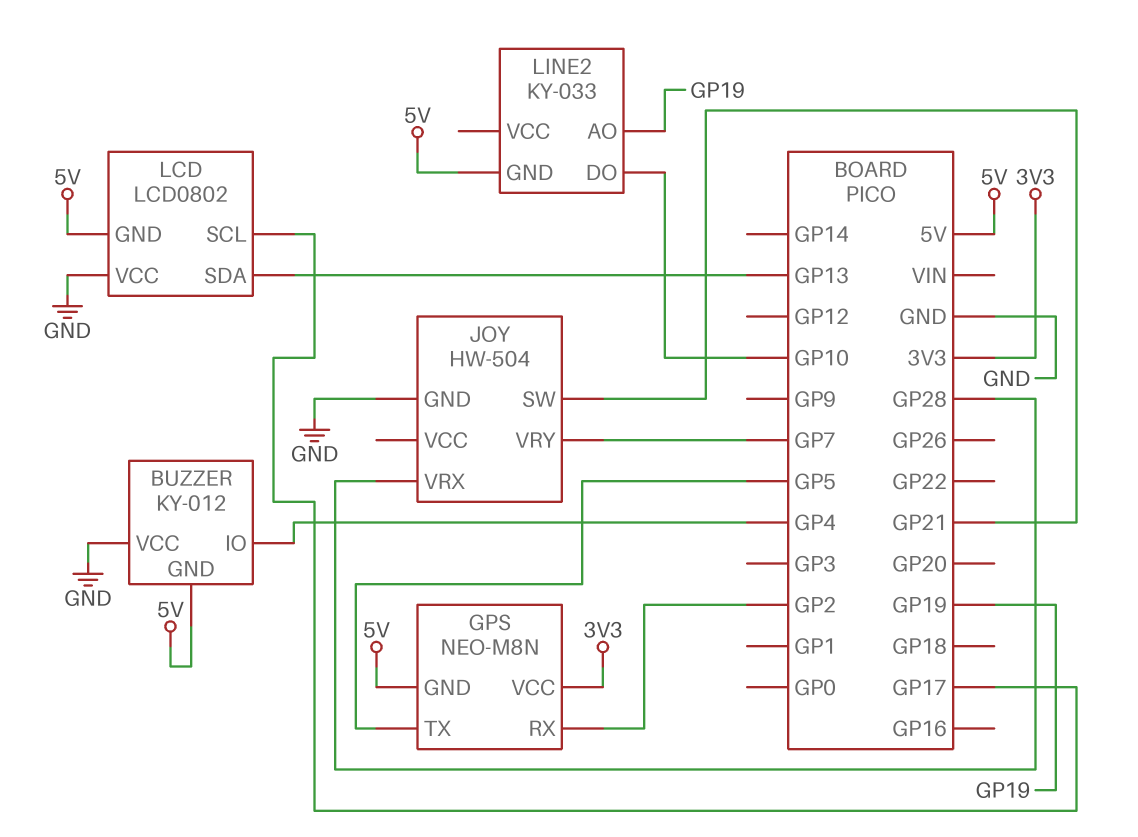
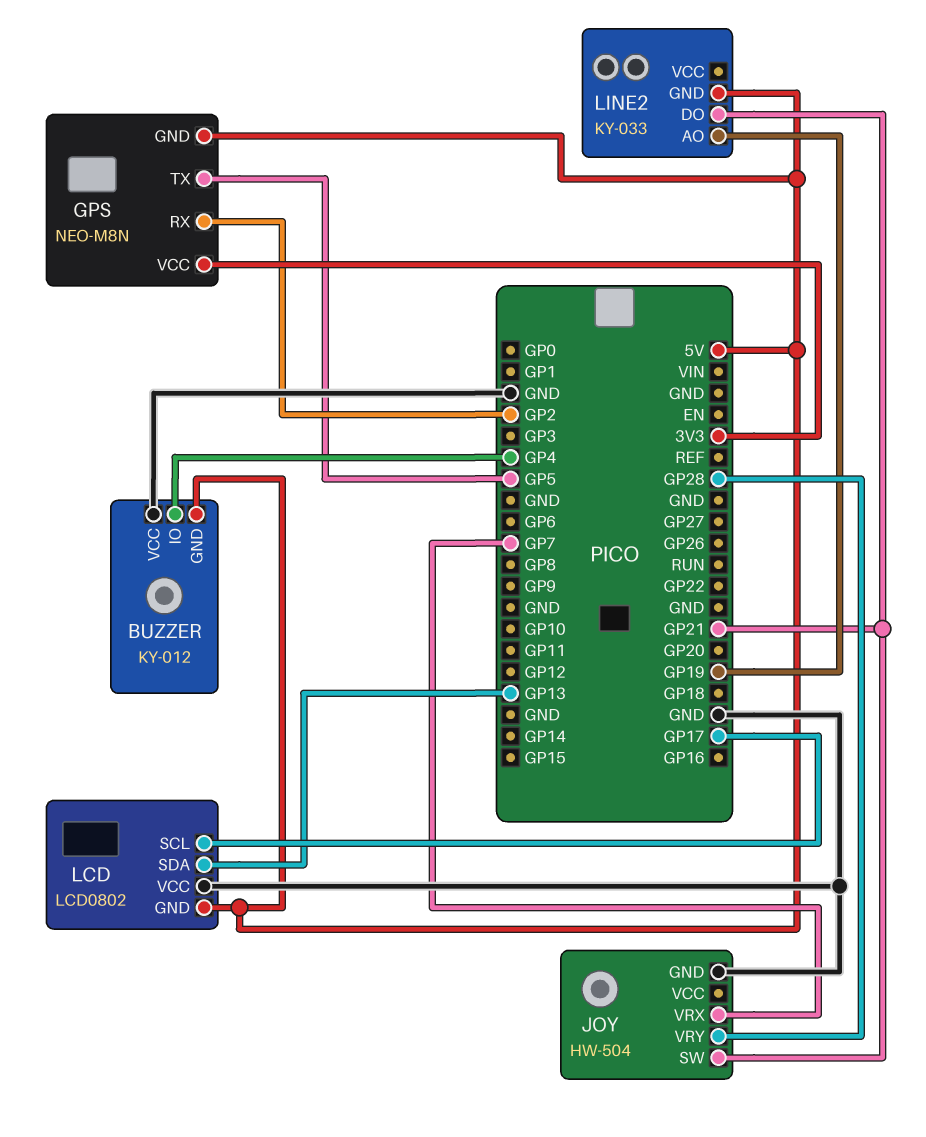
JOY pin VRX: GP28 -> GP7
JOY pin VRY: GP7 -> GP28
LINE2 pin DO: GP10 -> GP21

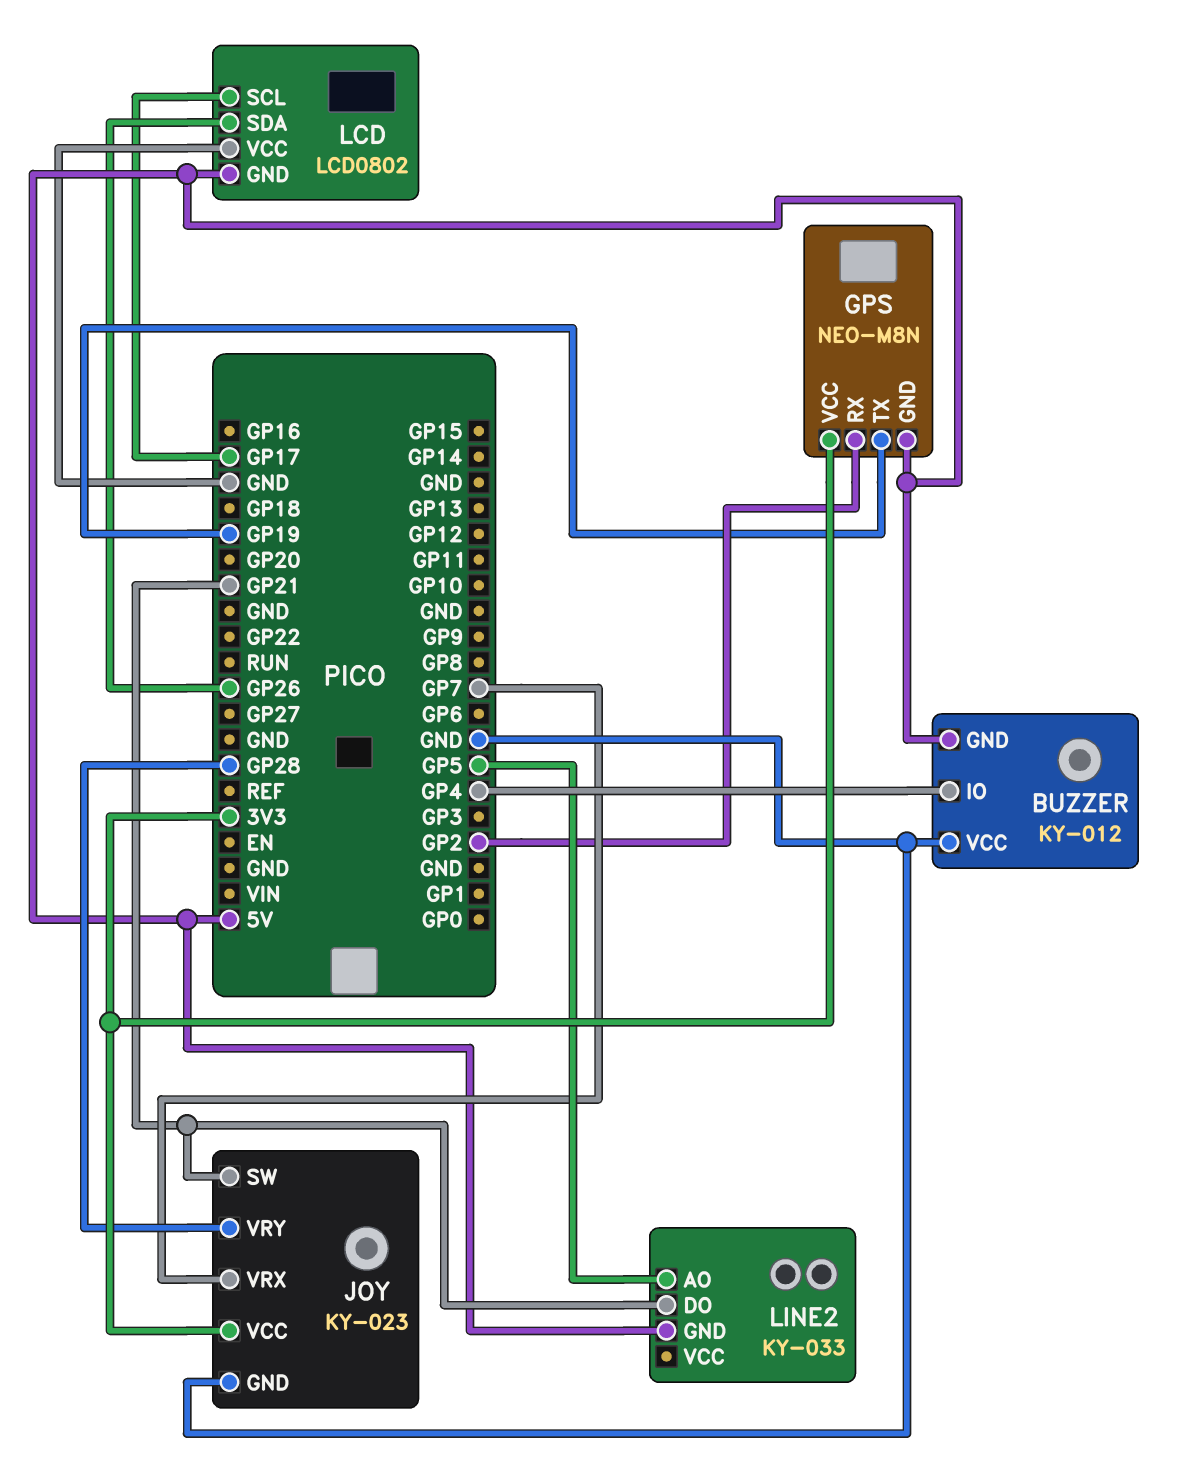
GPS pin TX: GP5 -> GP19
JOY: HW-504 -> KY-023
JOY pin VCC: none -> 3V3
LCD pin SDA: GP13 -> GP26
LINE2 pin AO: GP19 -> GP5

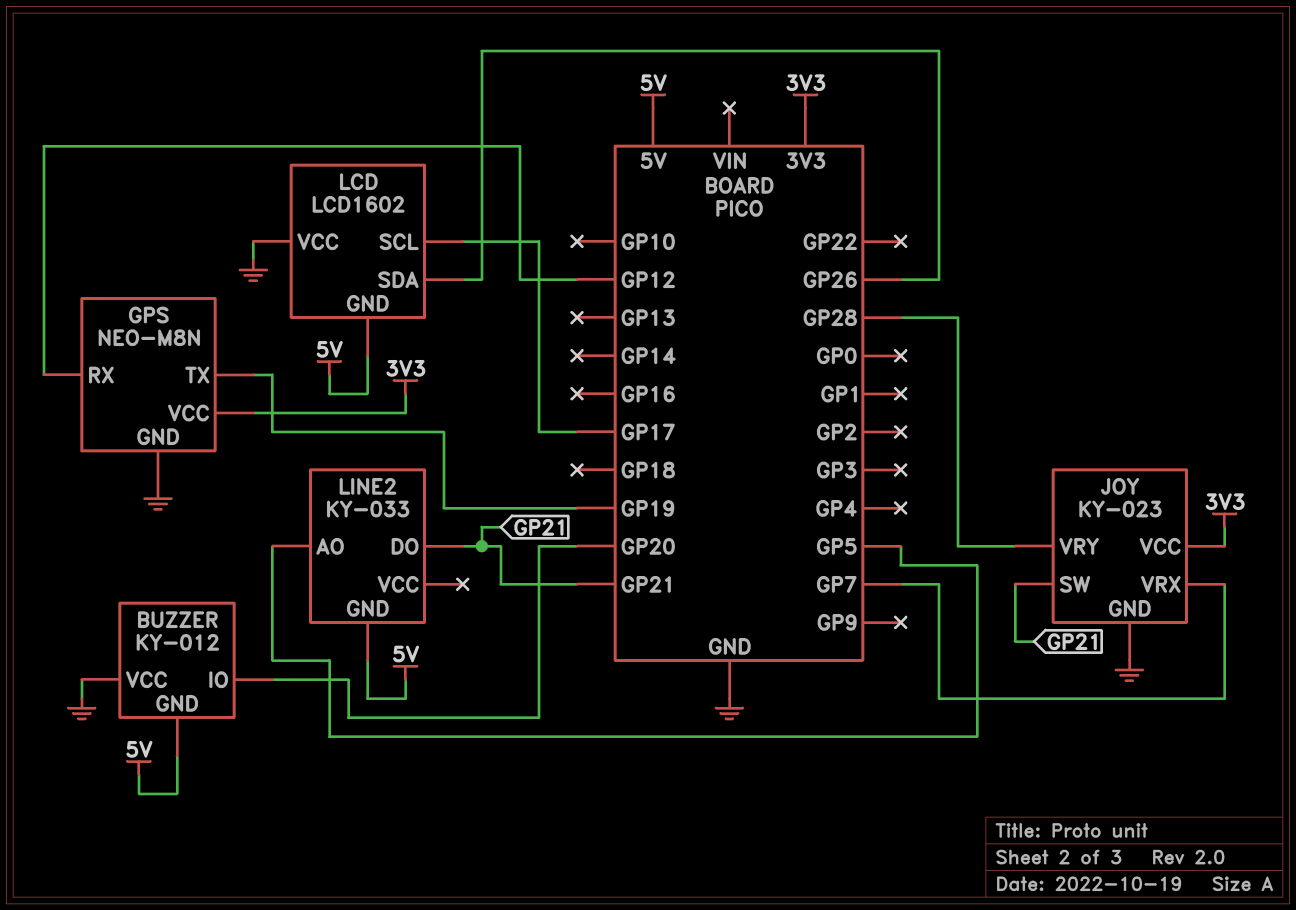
BUZZER pin IO: GP4 -> GP20
GPS pin GND: 5V -> GND
GPS pin RX: GP2 -> GP12
LCD: LCD0802 -> LCD1602

